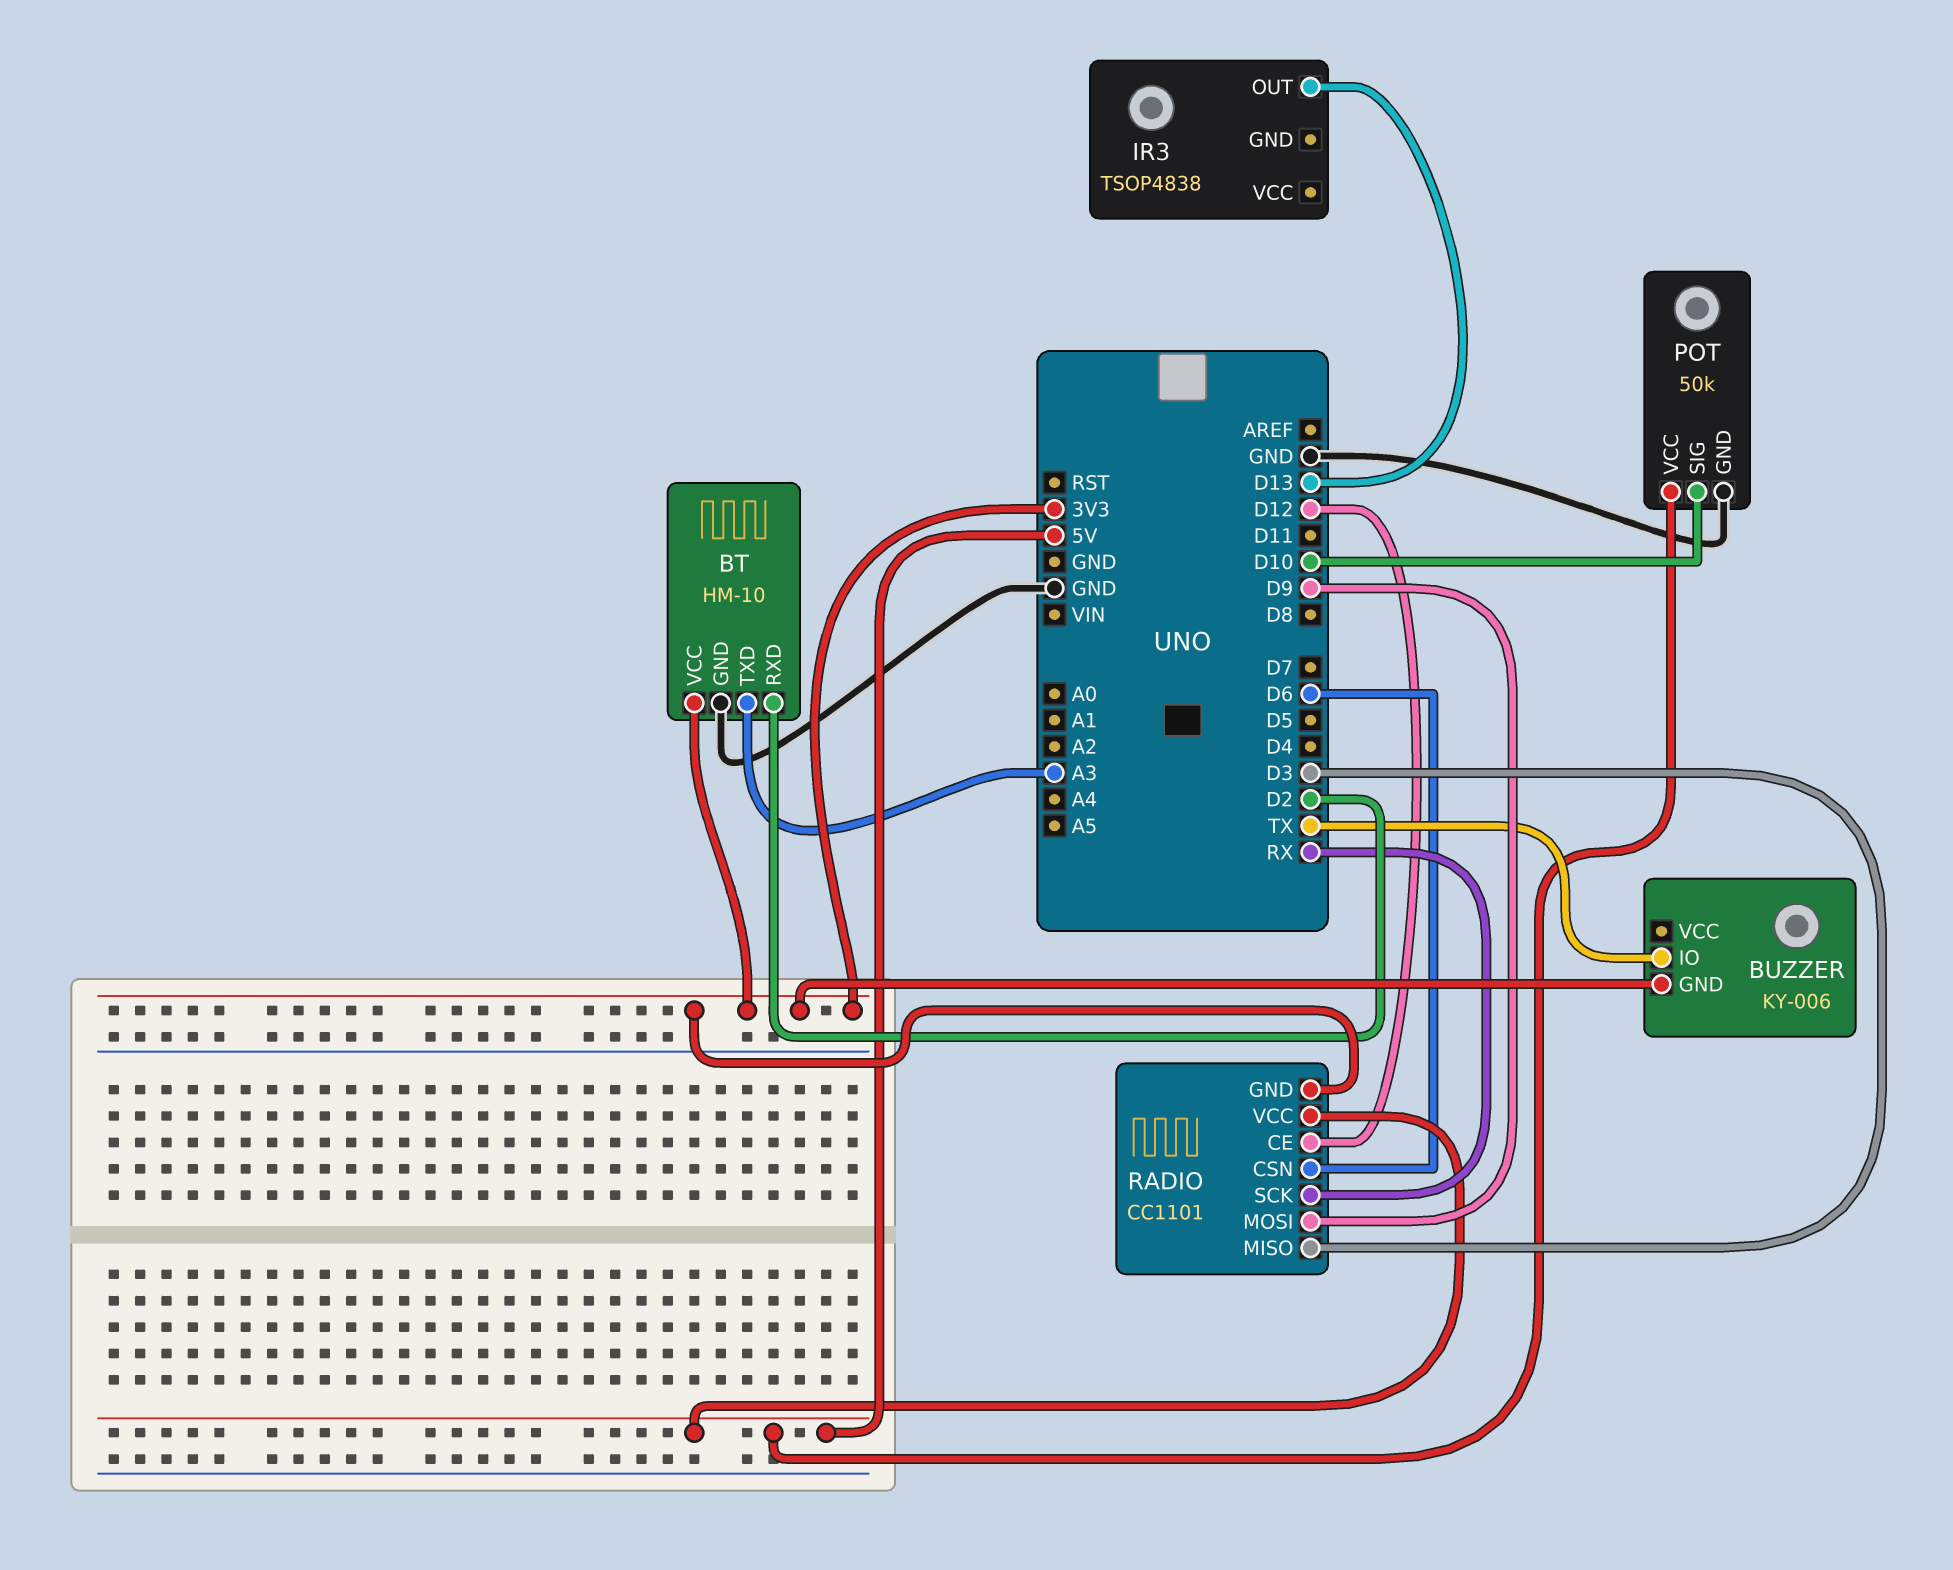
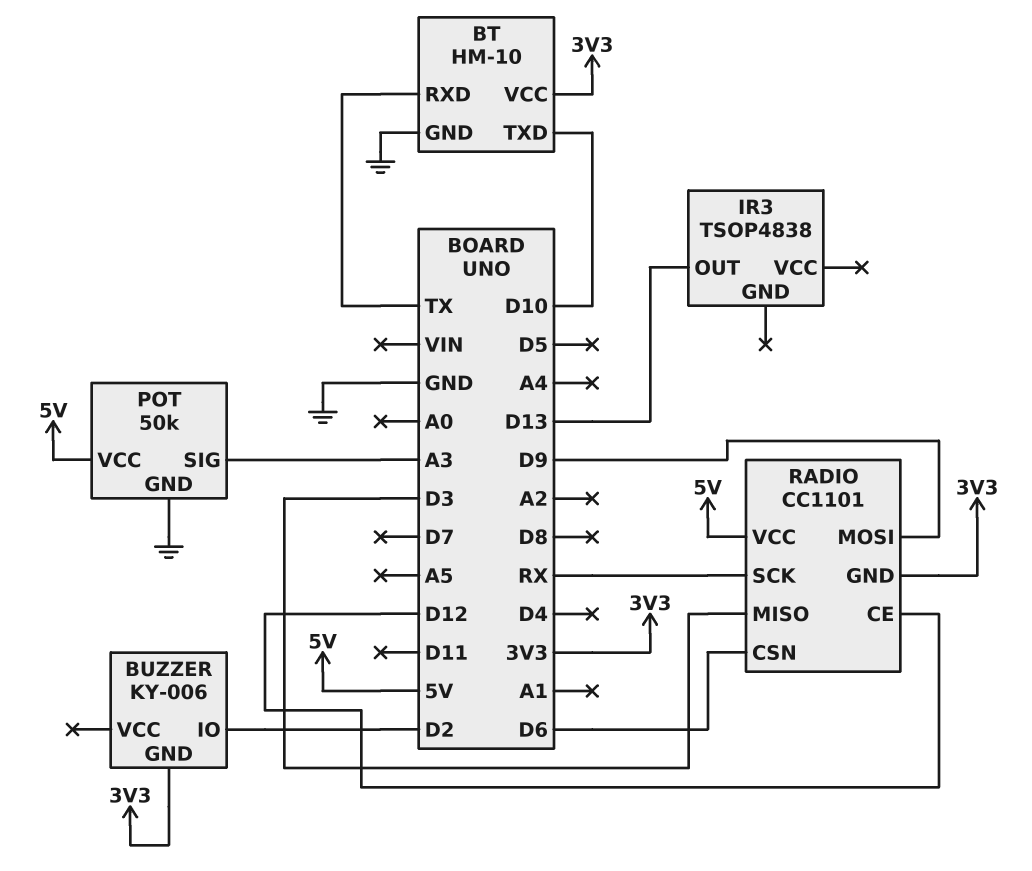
BT pin RXD: D2 -> TX
BT pin TXD: A3 -> D10
BUZZER pin IO: TX -> D2
POT pin SIG: D10 -> A3

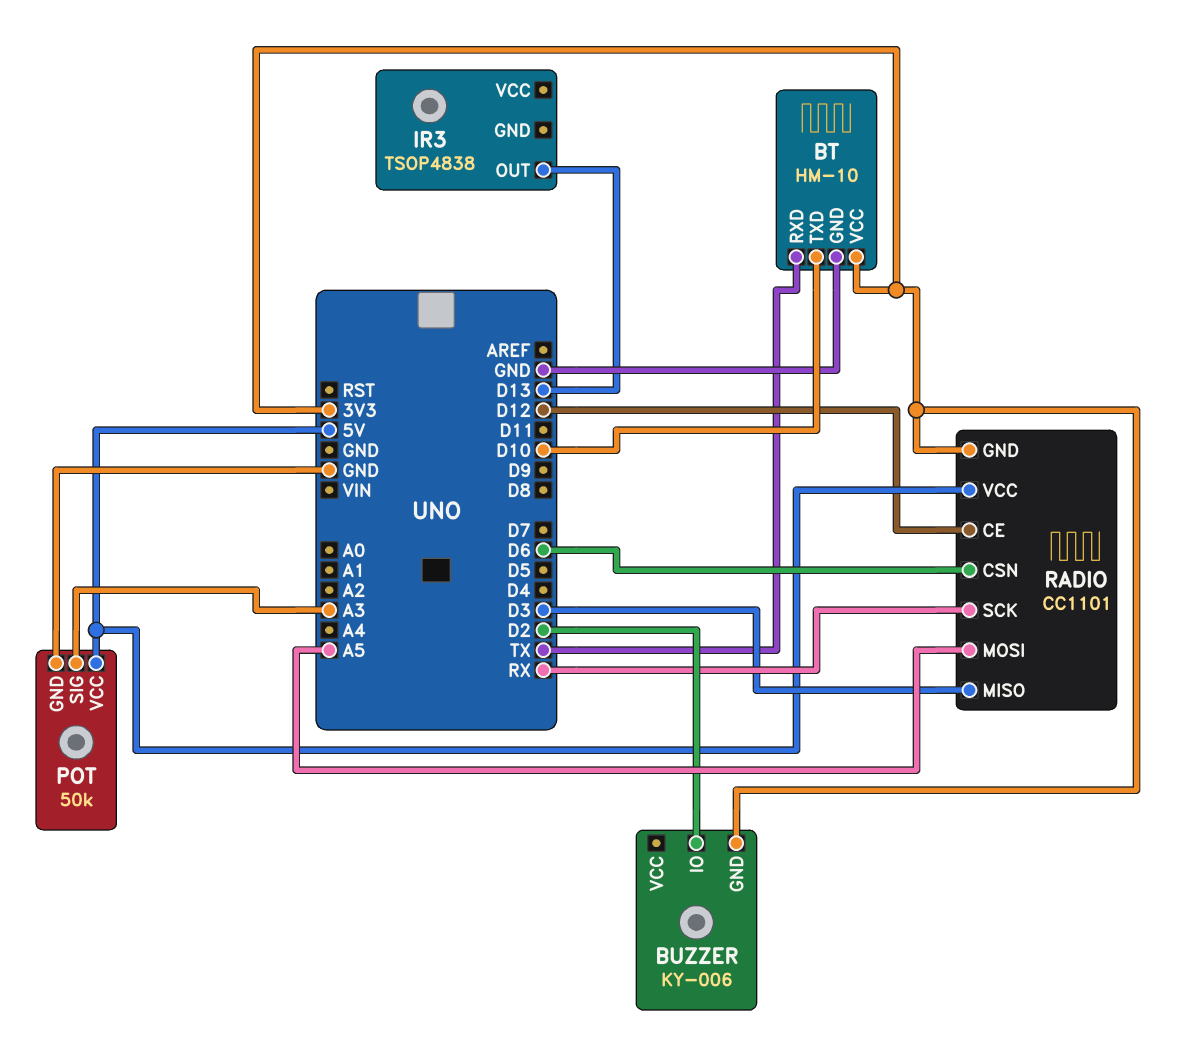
RADIO pin MOSI: D9 -> A5

